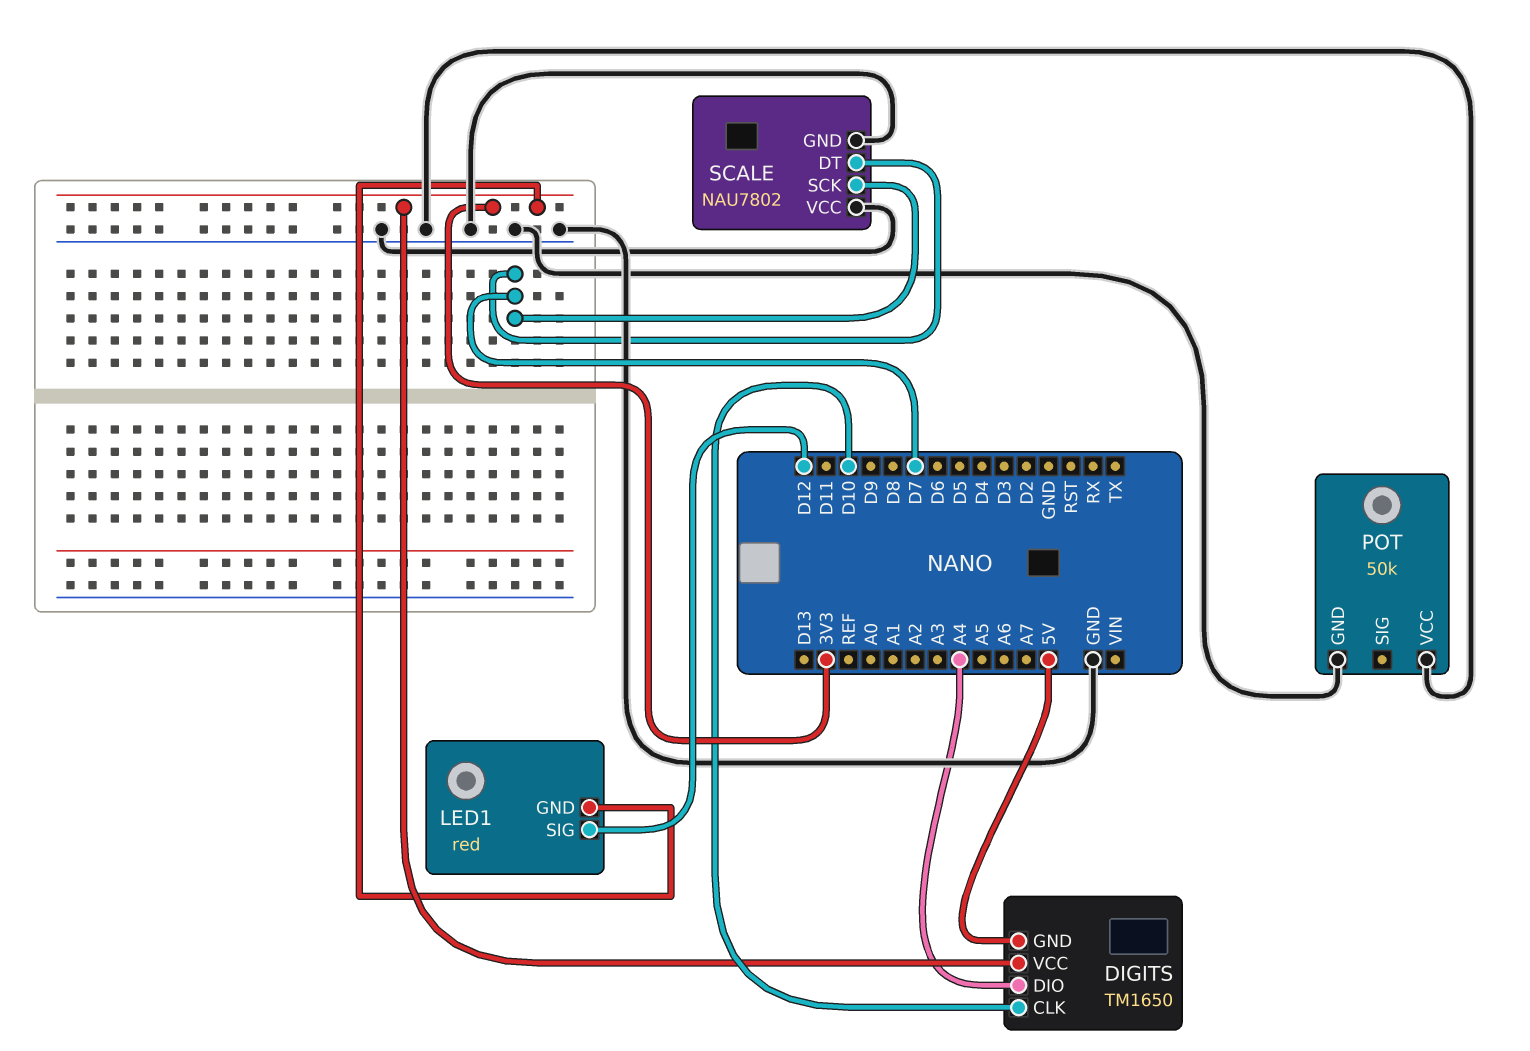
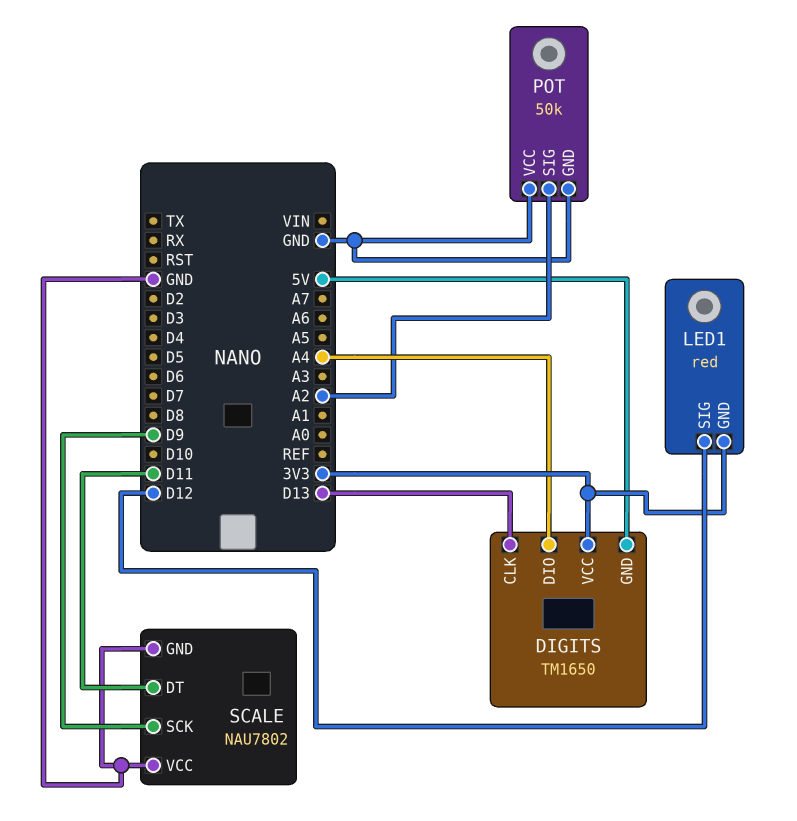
DIGITS pin CLK: D10 -> D13
POT pin SIG: none -> A2
SCALE pin DT: D7 -> D11
SCALE pin SCK: D7 -> D9

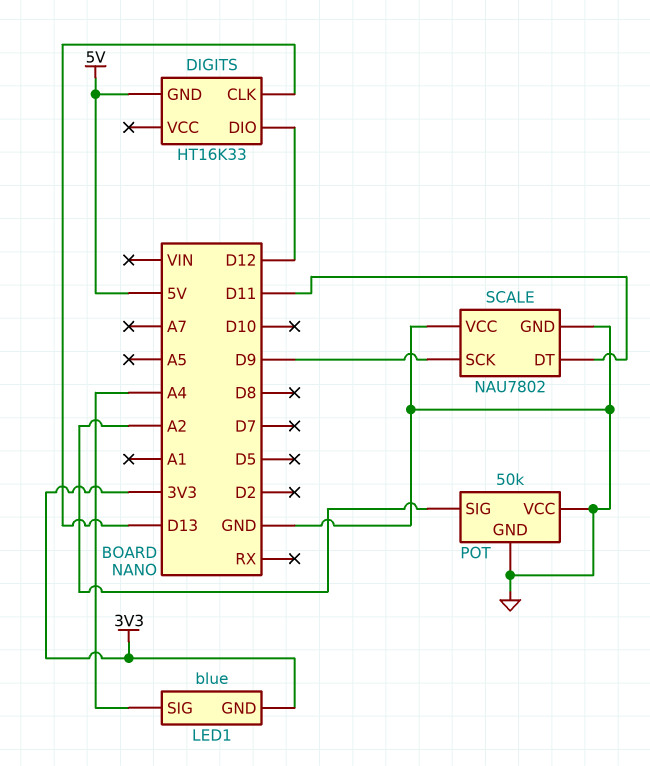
DIGITS: TM1650 -> HT16K33
DIGITS pin DIO: A4 -> D12
DIGITS pin VCC: 3V3 -> none
LED1: red -> blue
LED1 pin SIG: D12 -> A4

